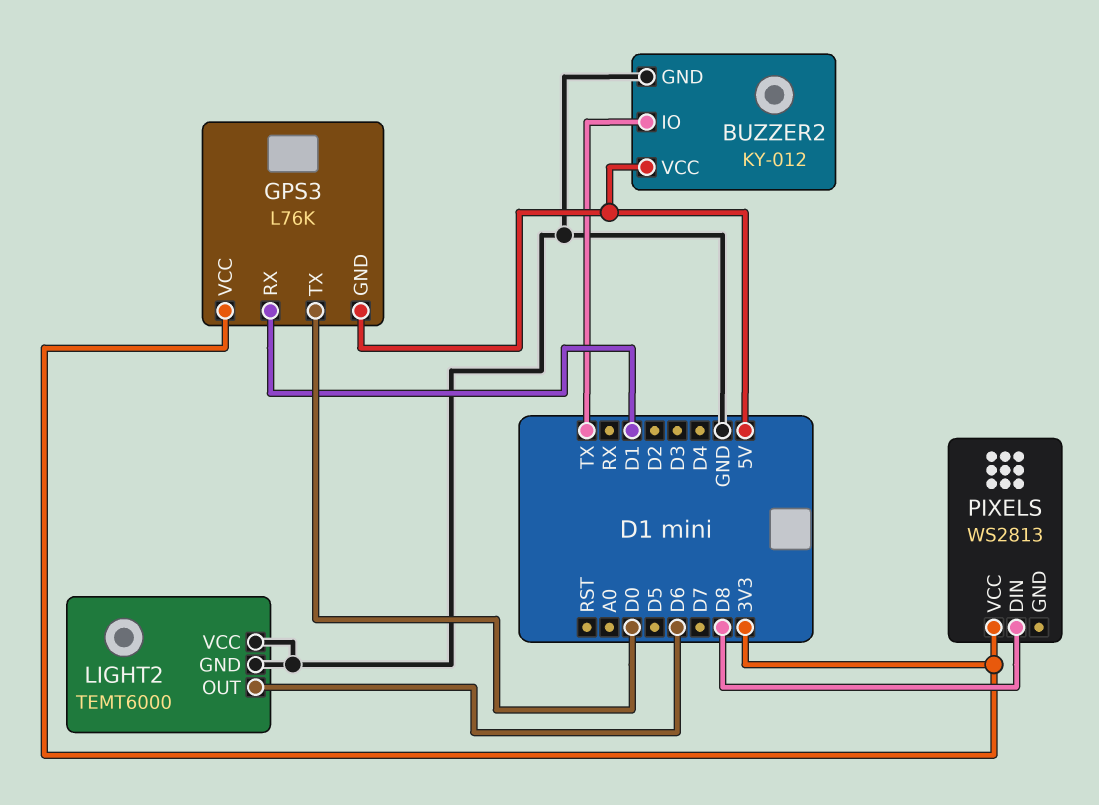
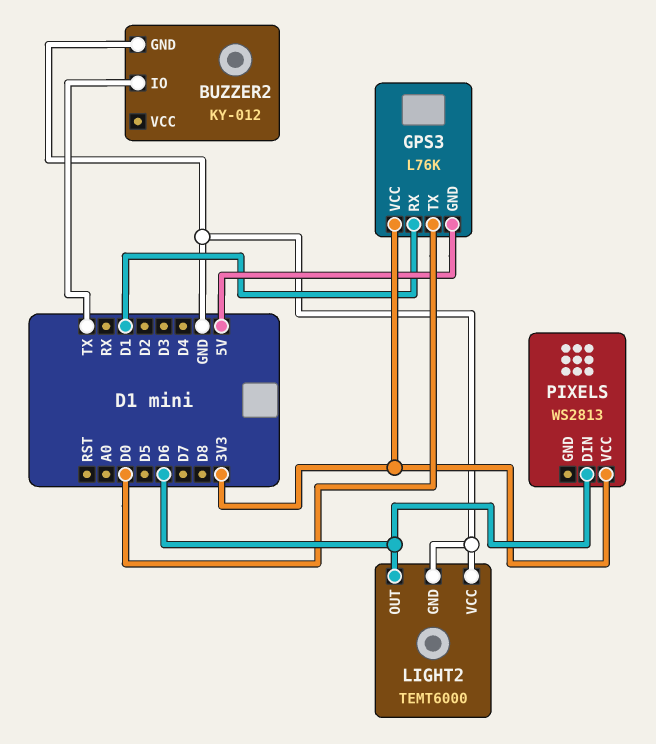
BUZZER2 pin VCC: 5V -> none
PIXELS pin DIN: D8 -> D6

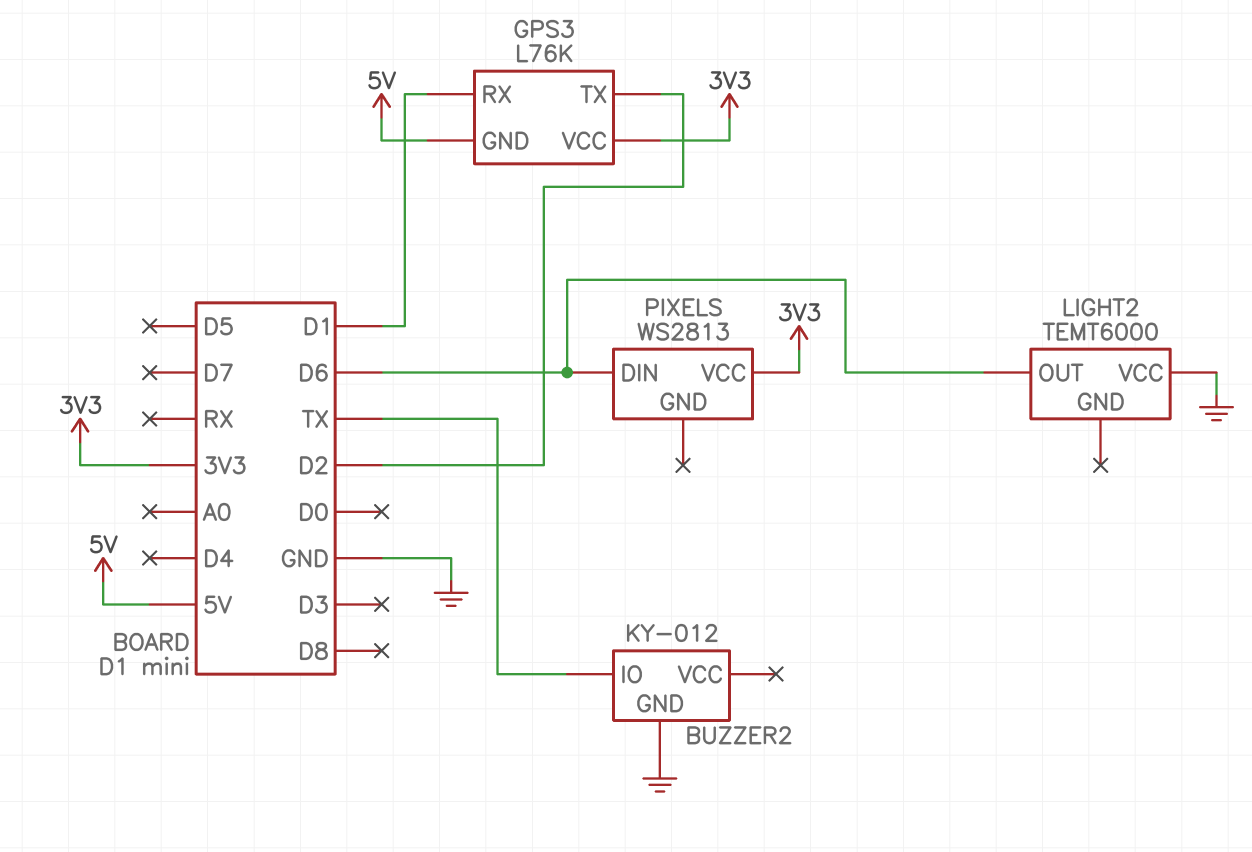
GPS3 pin TX: D0 -> D2
LIGHT2 pin GND: GND -> none

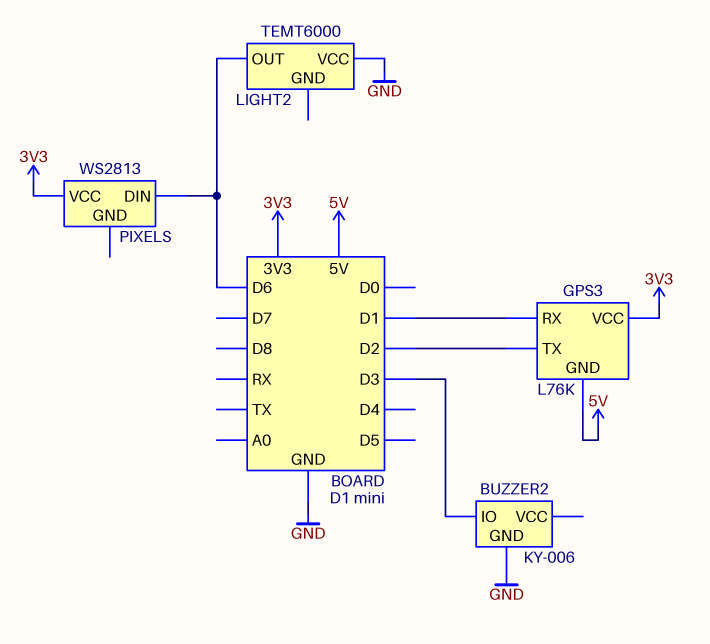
BUZZER2: KY-012 -> KY-006
BUZZER2 pin IO: TX -> D3

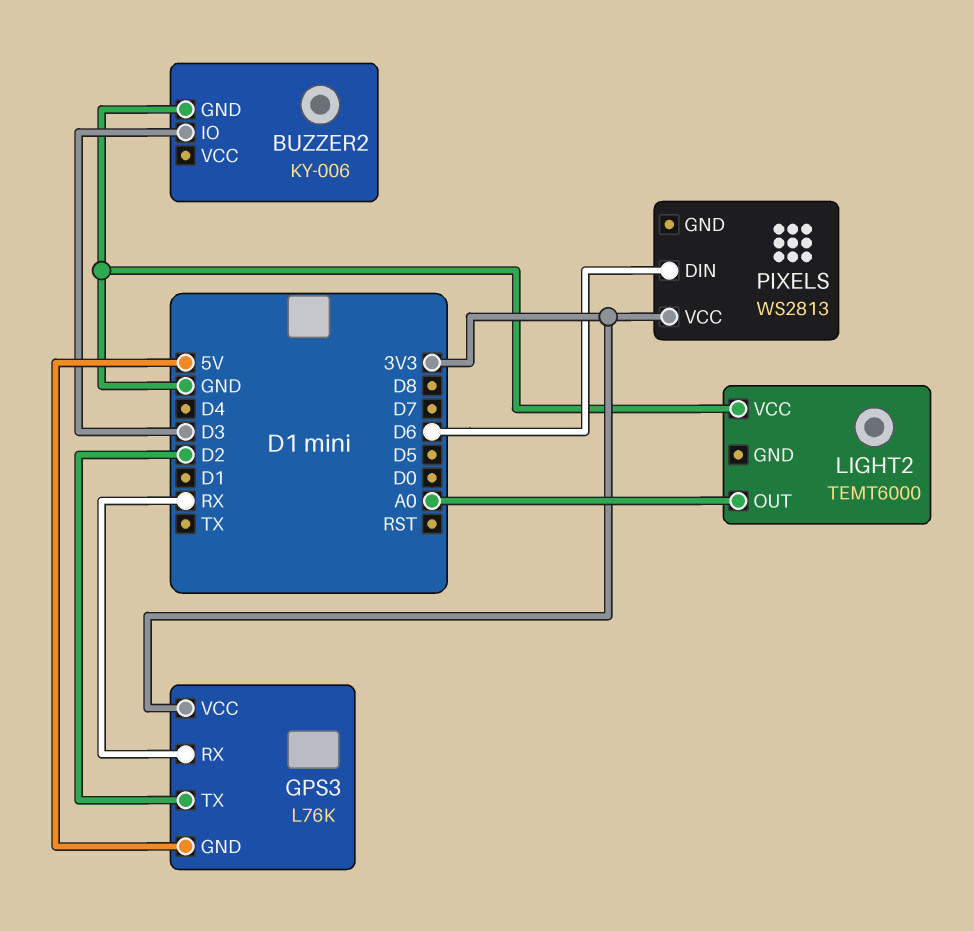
GPS3 pin RX: D1 -> RX
LIGHT2 pin OUT: D6 -> A0

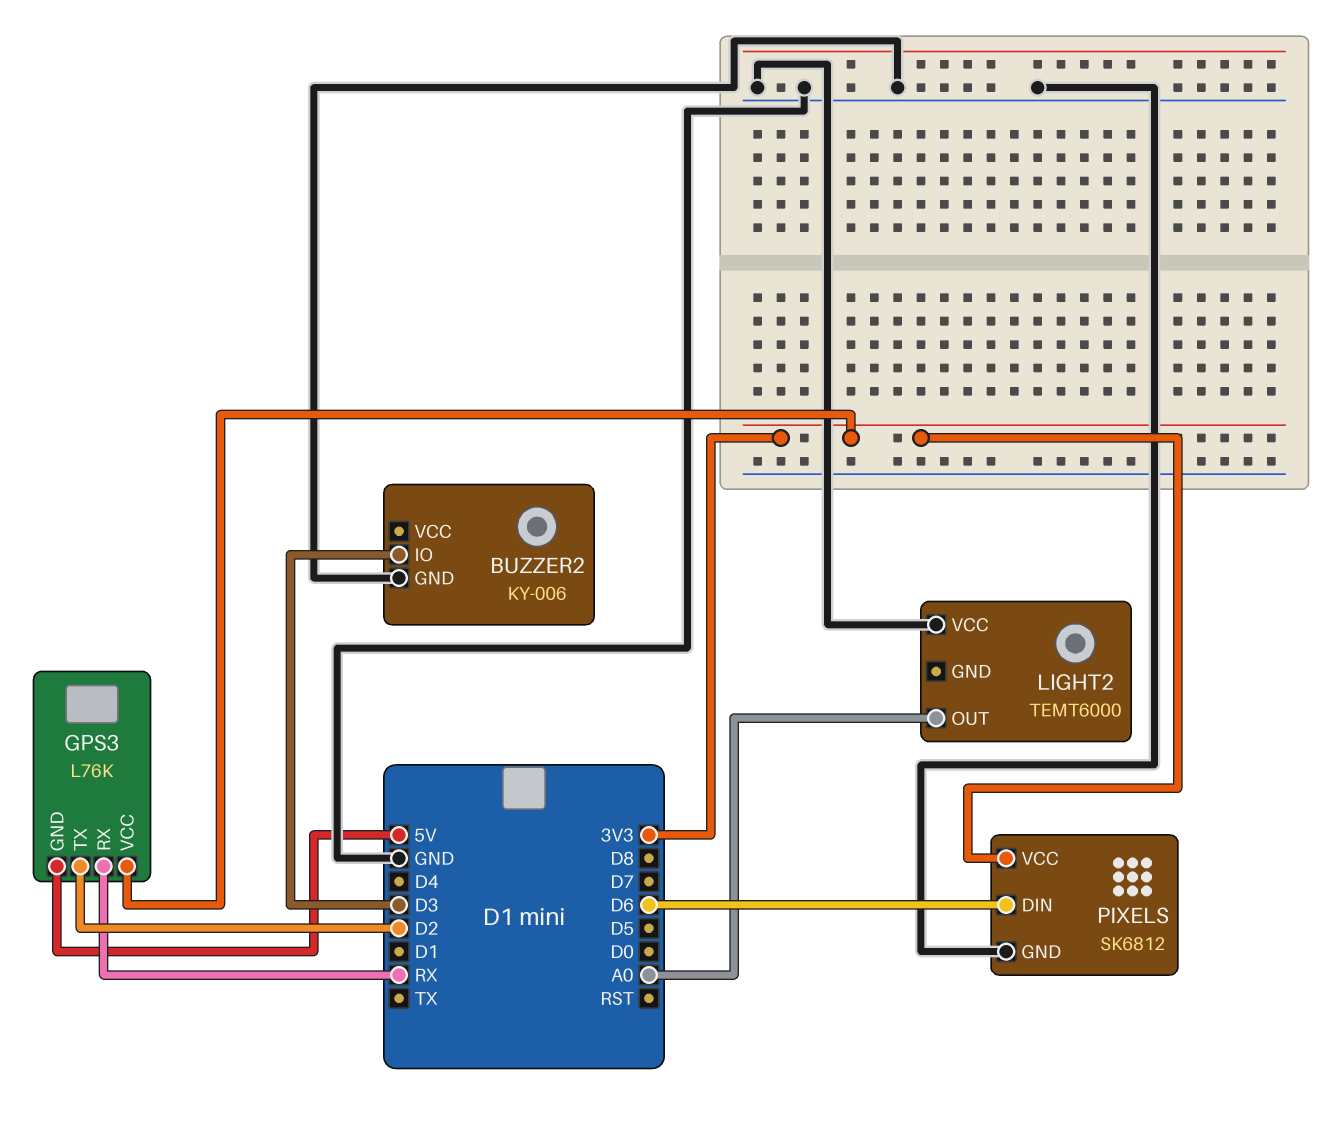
PIXELS: WS2813 -> SK6812
PIXELS pin GND: none -> GND

